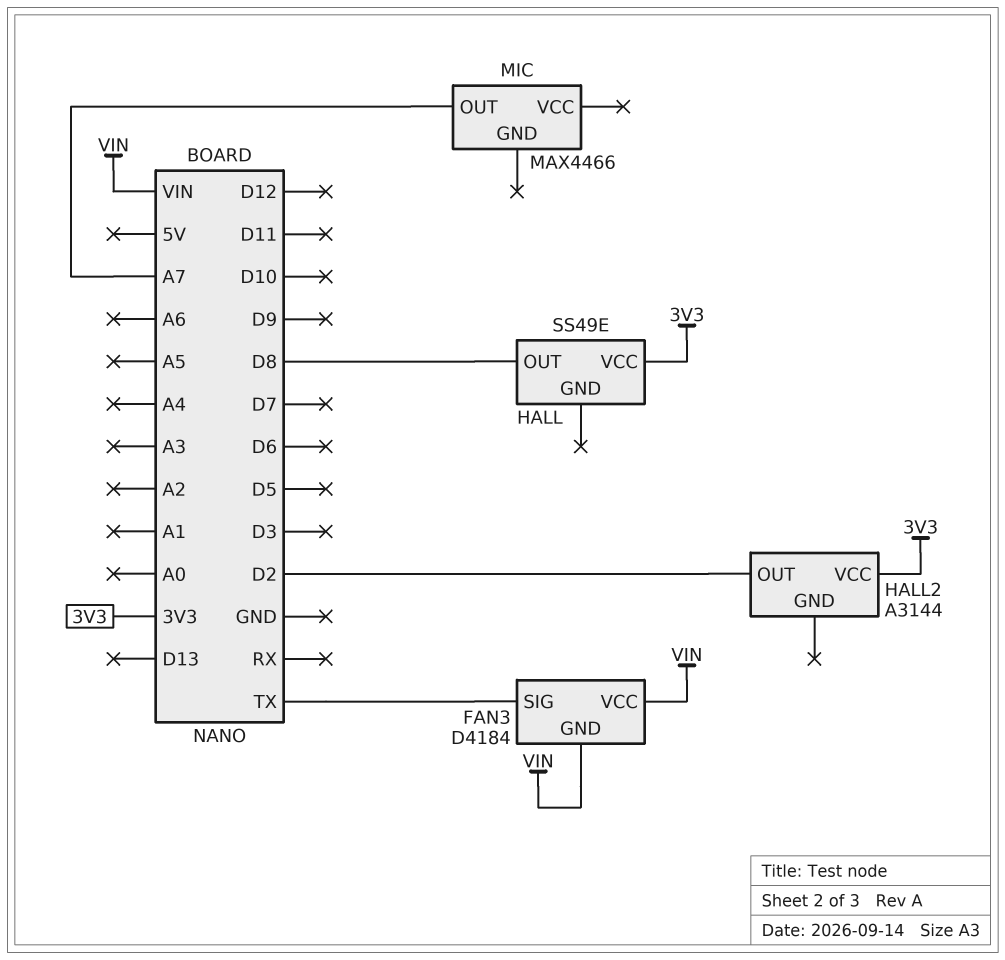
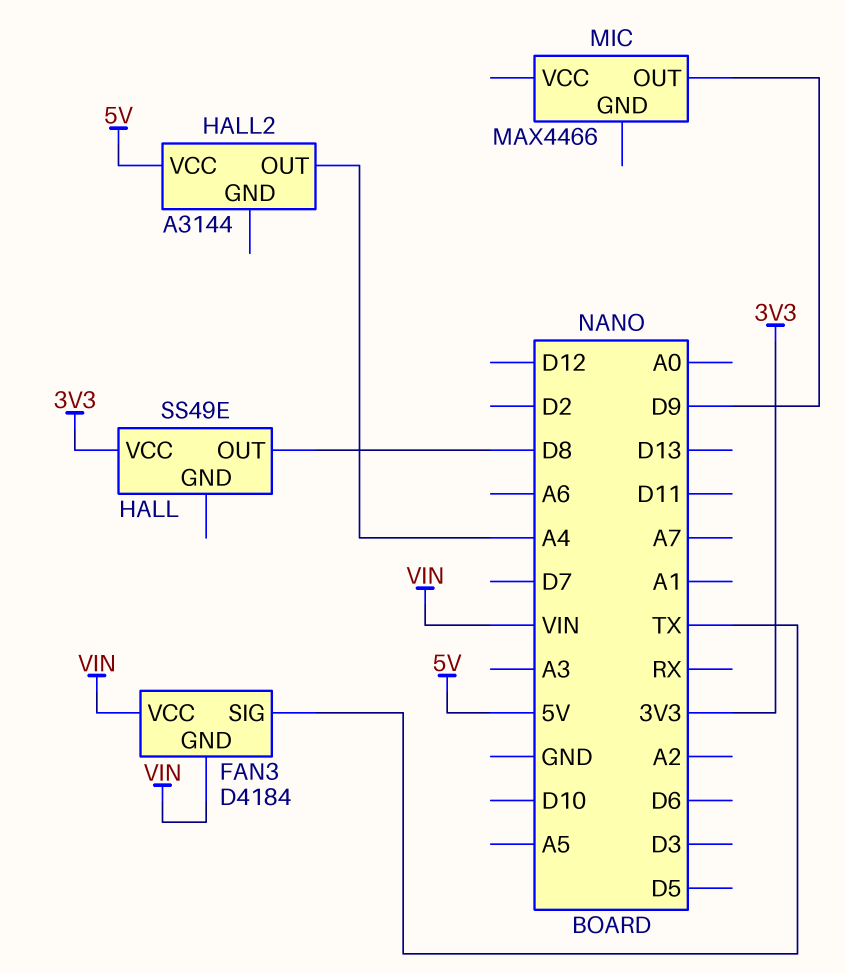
HALL2 pin OUT: D2 -> A4
HALL2 pin VCC: 3V3 -> 5V
MIC pin OUT: A7 -> D9

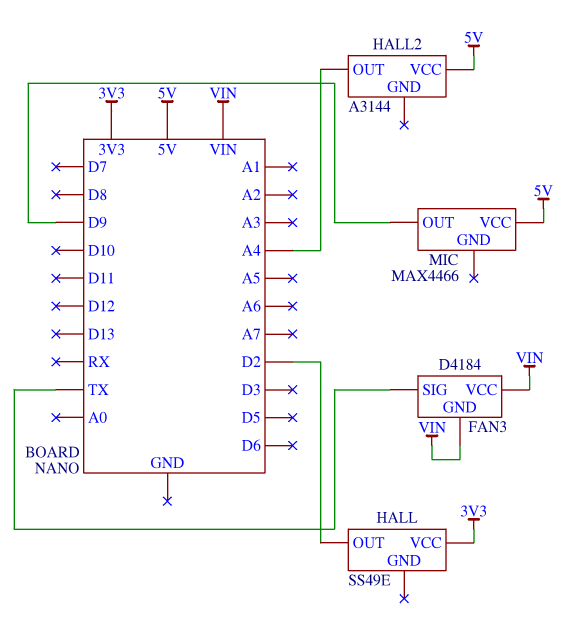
HALL pin OUT: D8 -> D2
MIC pin VCC: none -> 5V

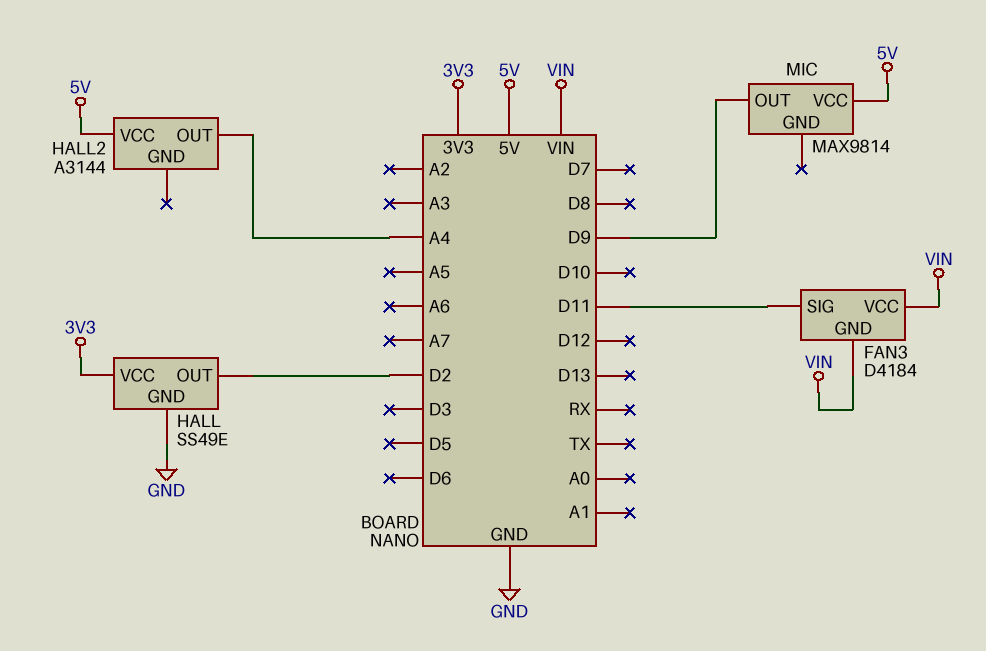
FAN3 pin SIG: TX -> D11
HALL pin GND: none -> GND
MIC: MAX4466 -> MAX9814

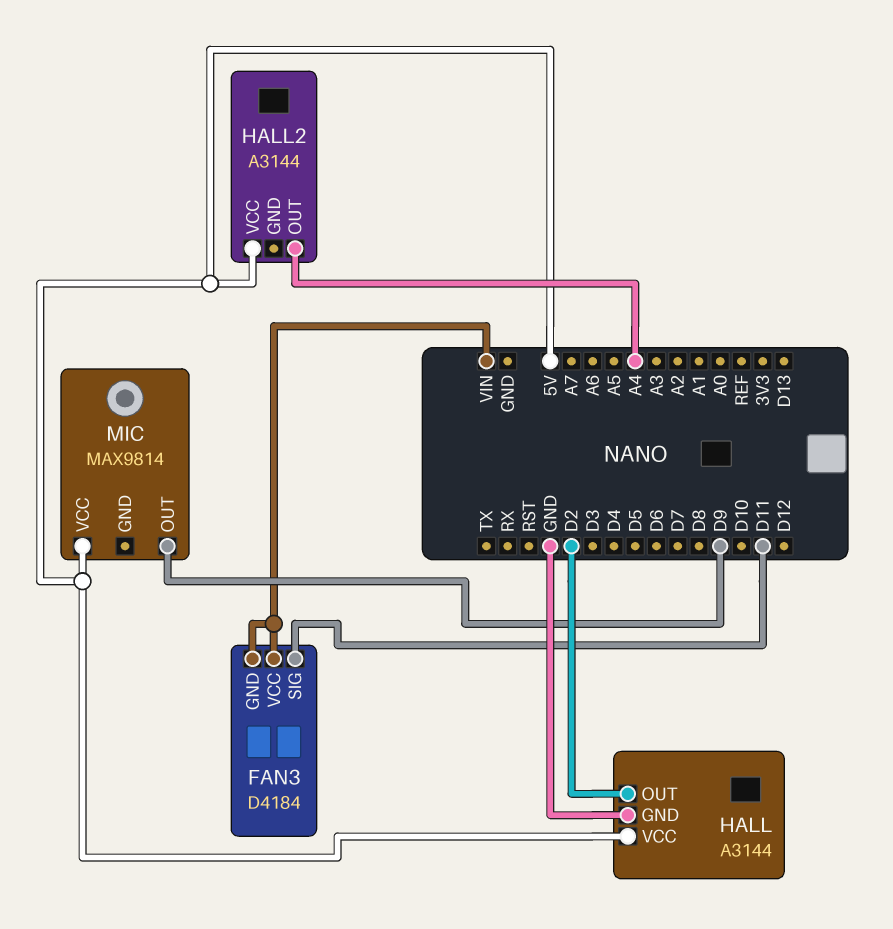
HALL: SS49E -> A3144
HALL pin VCC: 3V3 -> 5V

